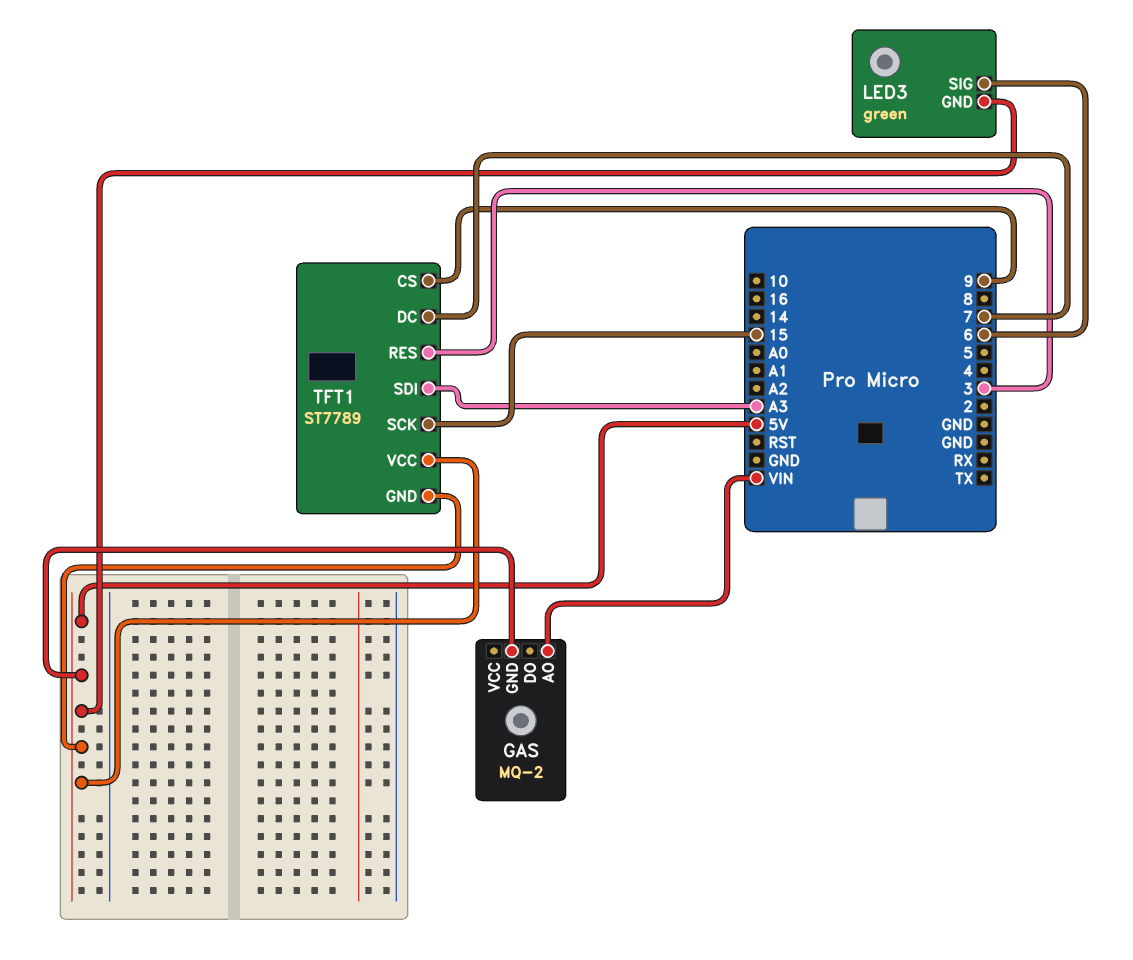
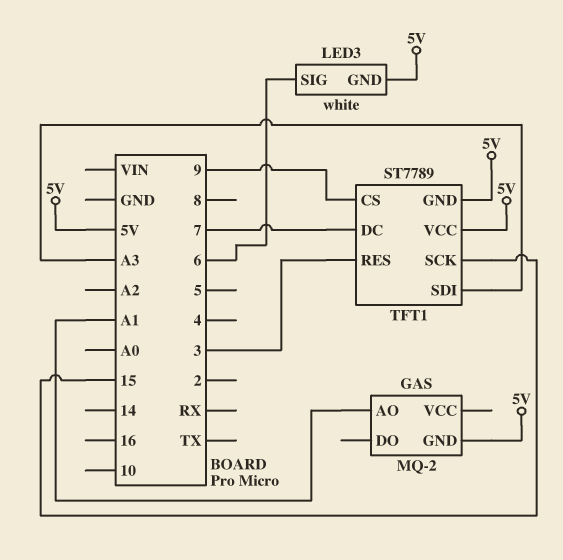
GAS pin AO: VIN -> A1
LED3: green -> white

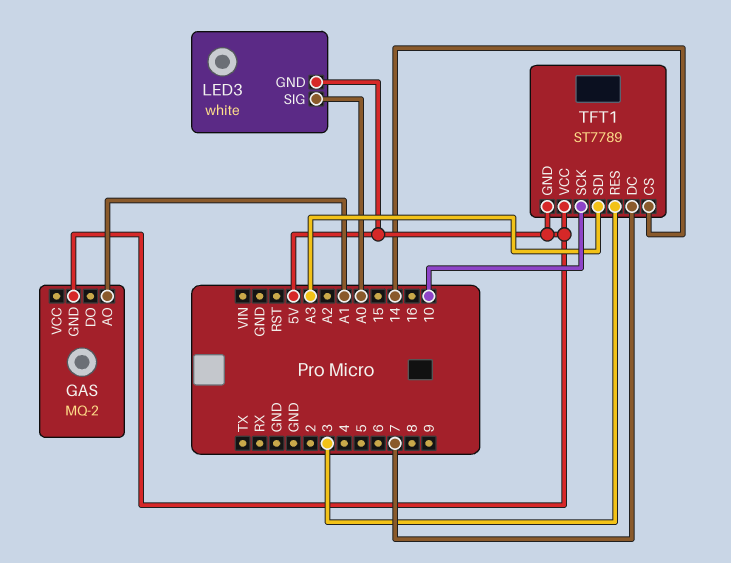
LED3 pin SIG: 6 -> A0
TFT1 pin CS: 9 -> 14
TFT1 pin SCK: 15 -> 10

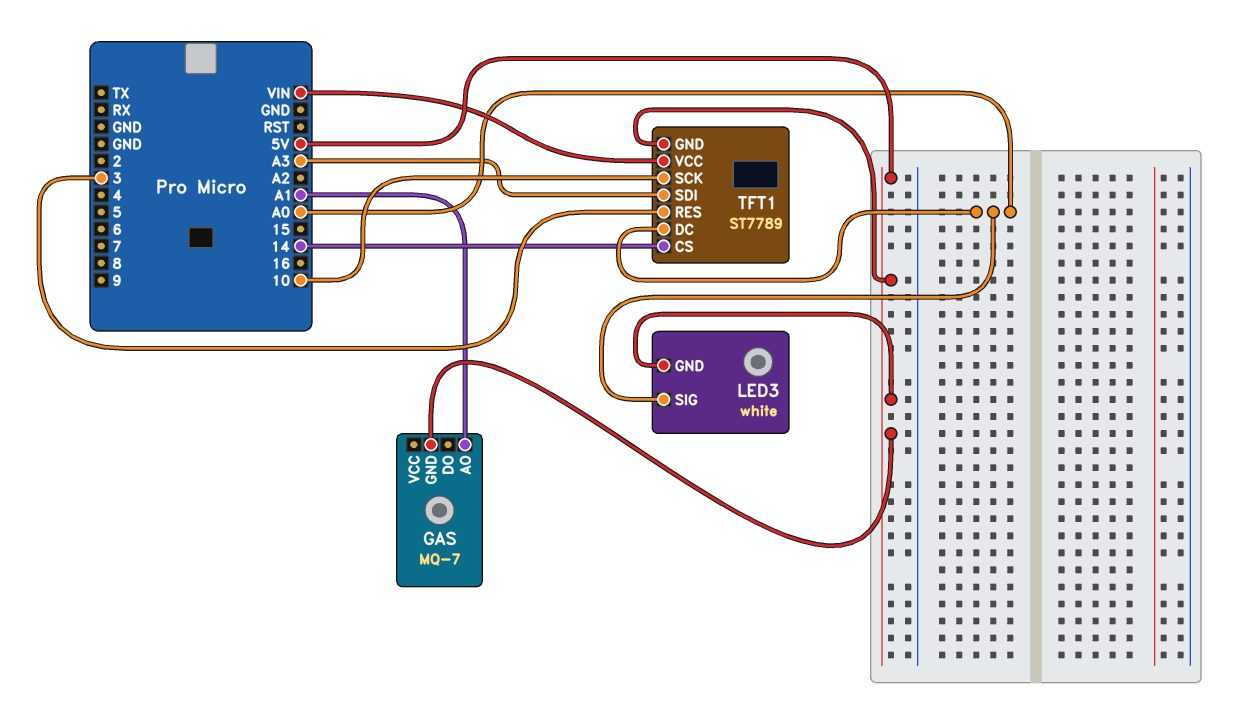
GAS: MQ-2 -> MQ-7
TFT1 pin DC: 7 -> A0
TFT1 pin VCC: 5V -> VIN

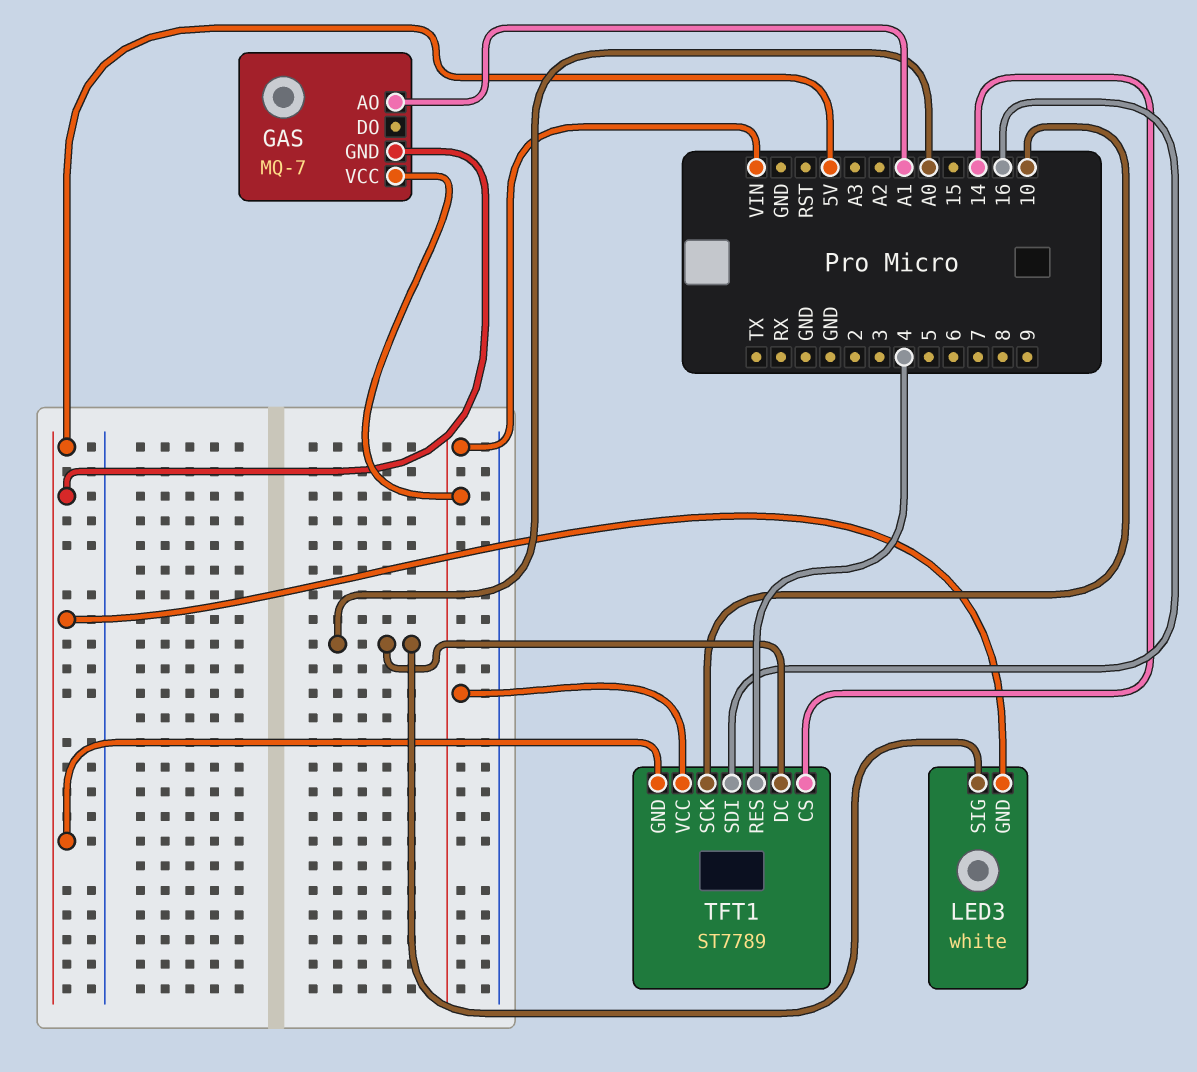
GAS pin VCC: none -> VIN
TFT1 pin RES: 3 -> 4
TFT1 pin SDI: A3 -> 16

